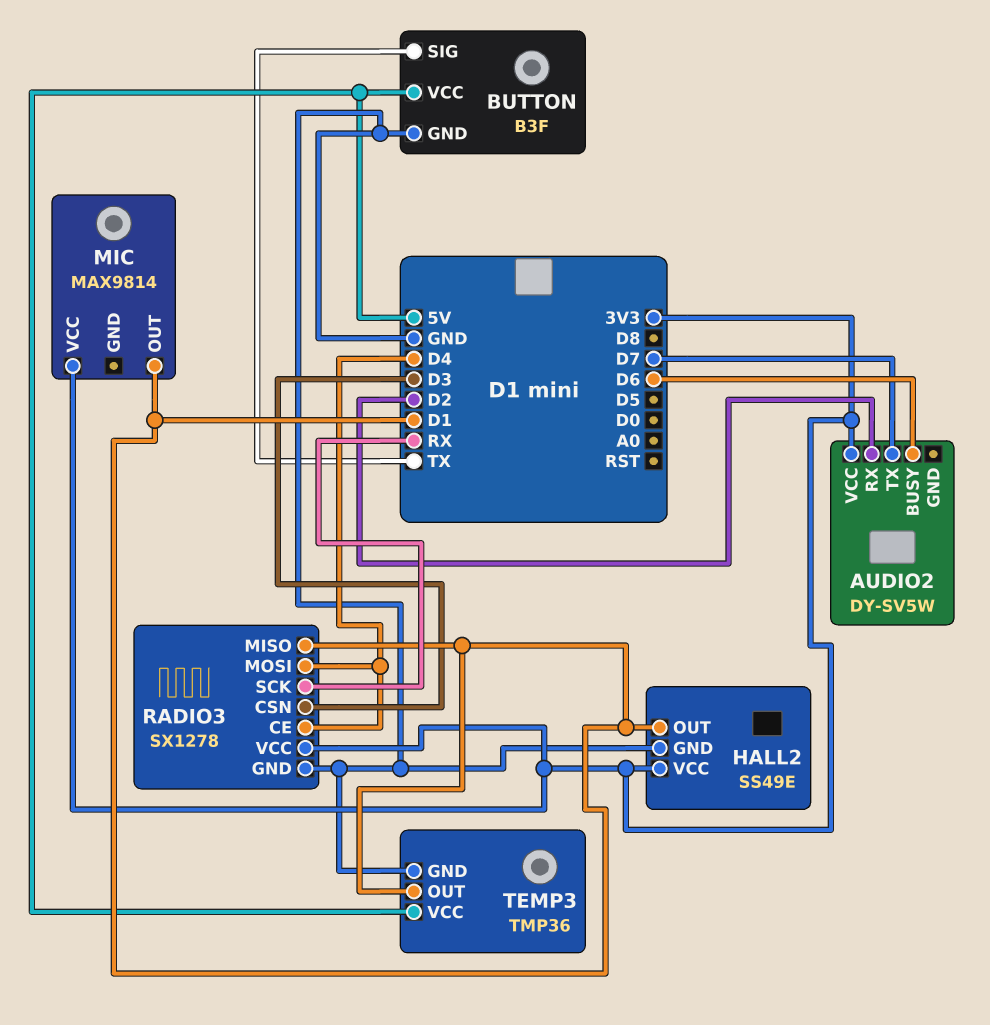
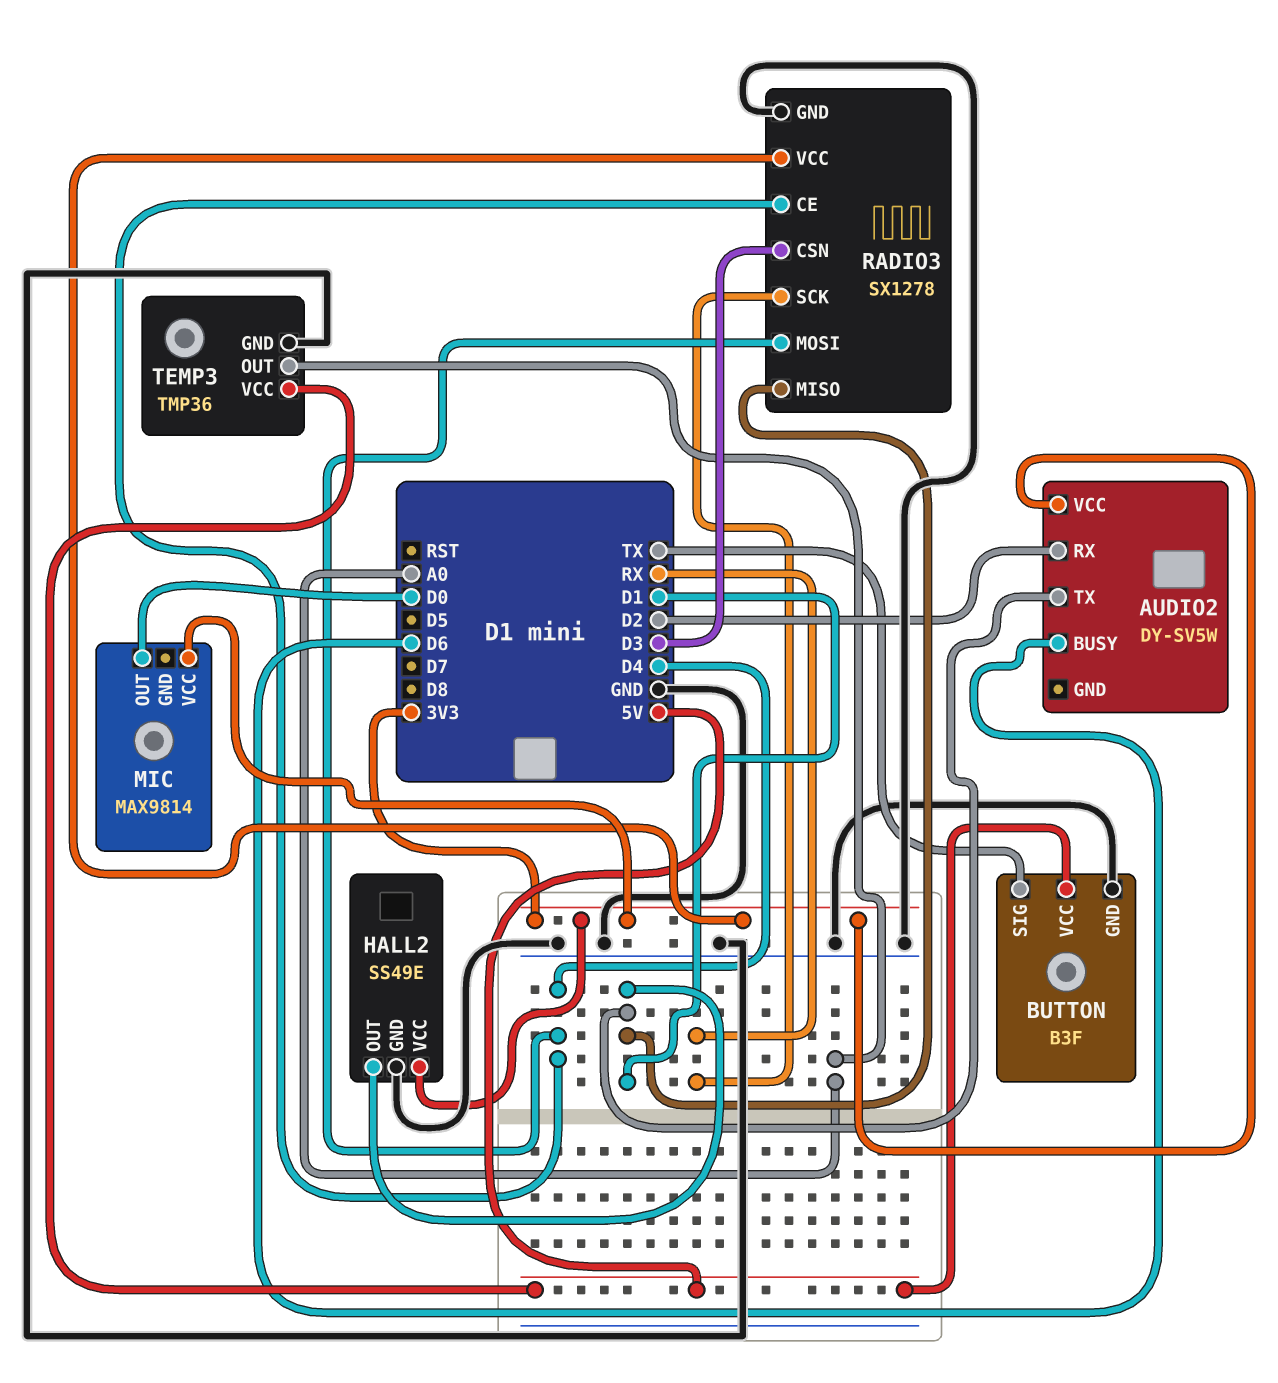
AUDIO2 pin TX: D7 -> D1
MIC pin OUT: D1 -> D0
TEMP3 pin OUT: D1 -> A0

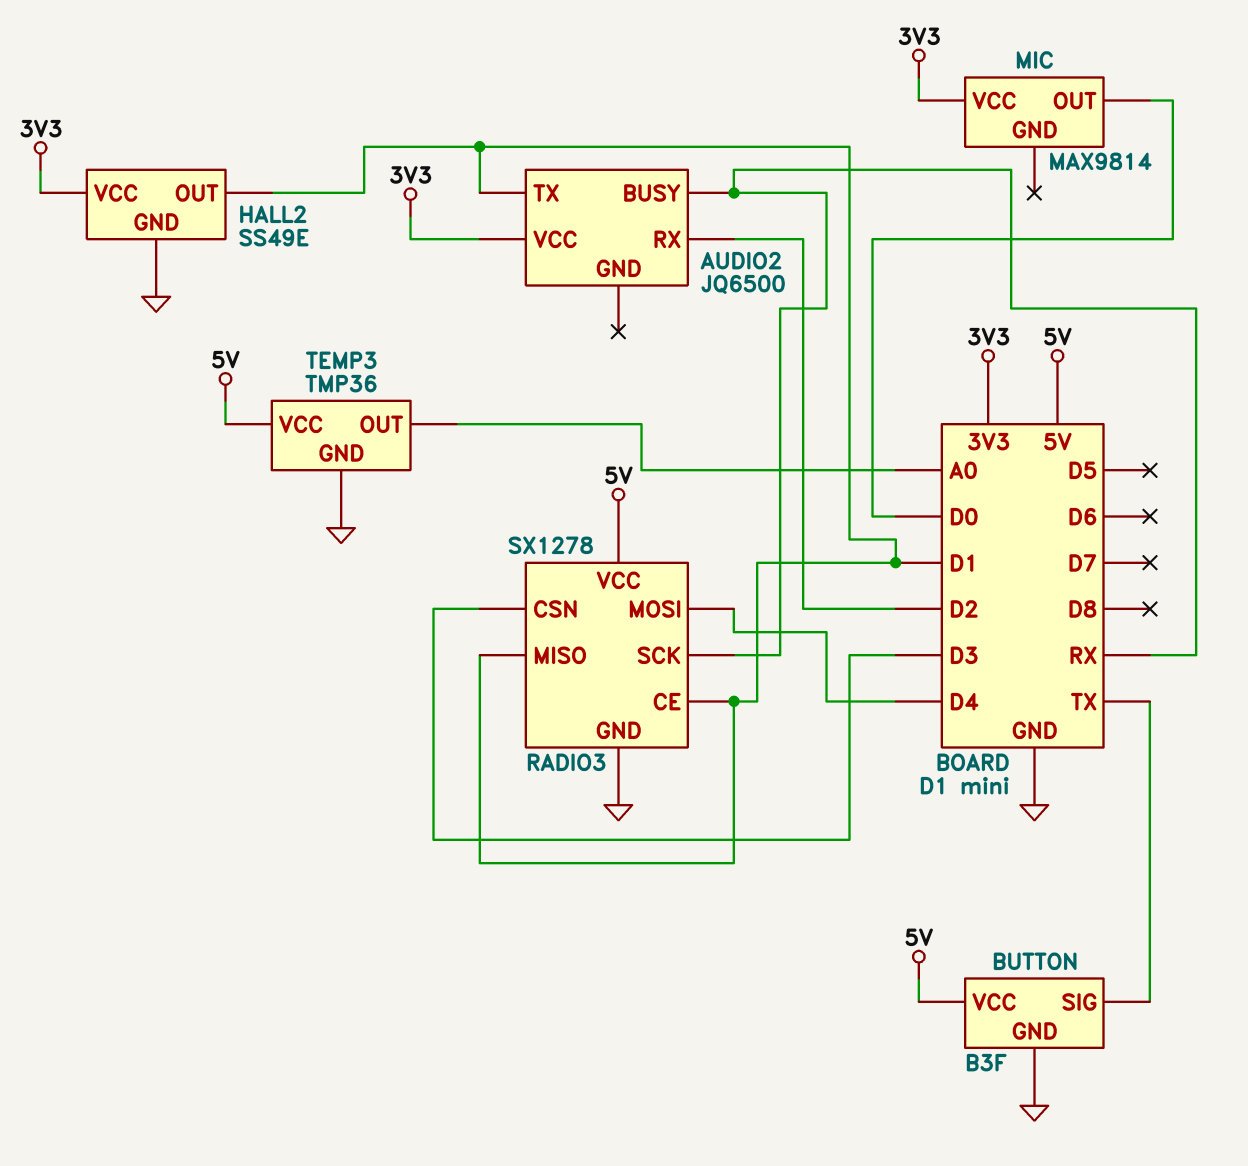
AUDIO2: DY-SV5W -> JQ6500
AUDIO2 pin BUSY: D6 -> RX
RADIO3 pin CE: D4 -> D1
RADIO3 pin VCC: 3V3 -> 5V

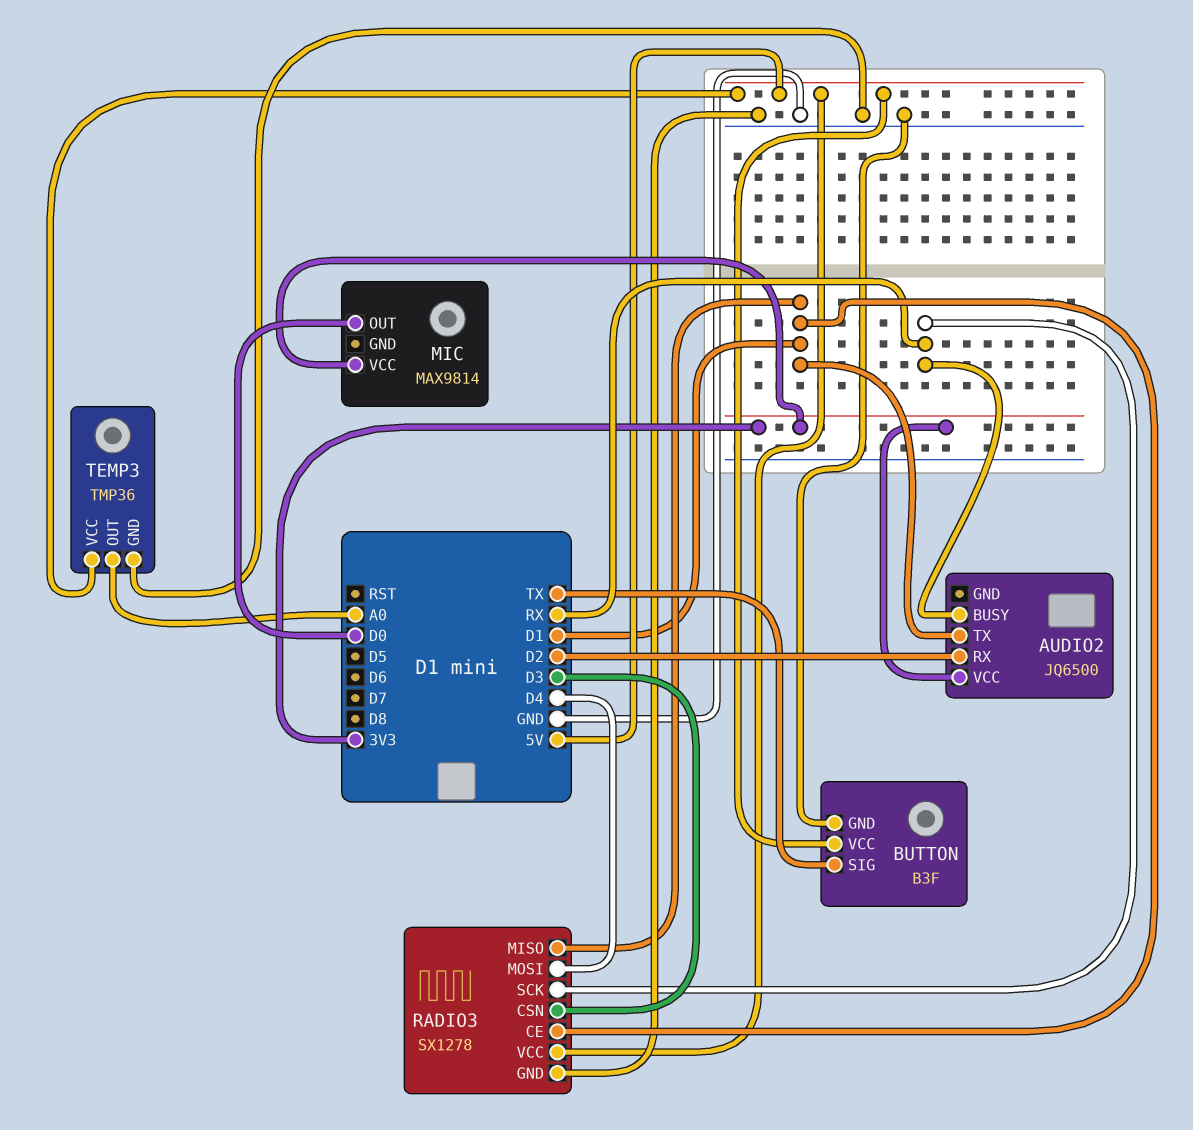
HALL2: SS49E -> none
HALL2 pin GND: GND -> none
HALL2 pin OUT: D1 -> none
HALL2 pin VCC: 3V3 -> none

